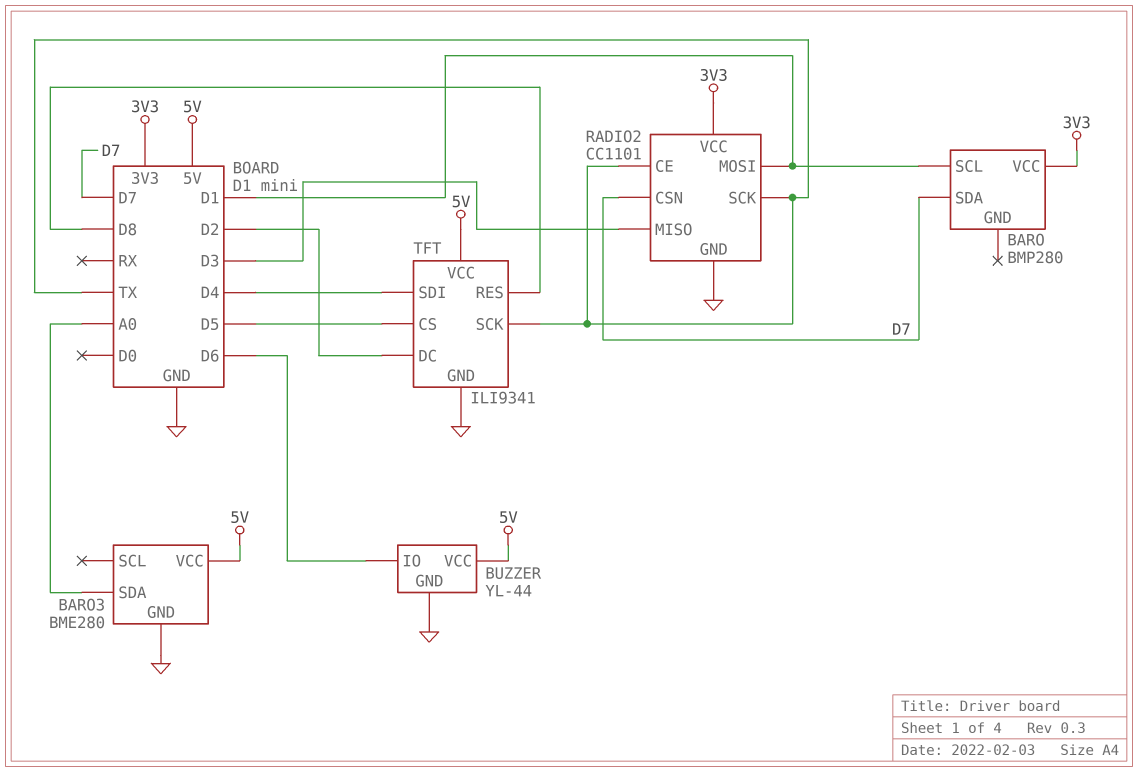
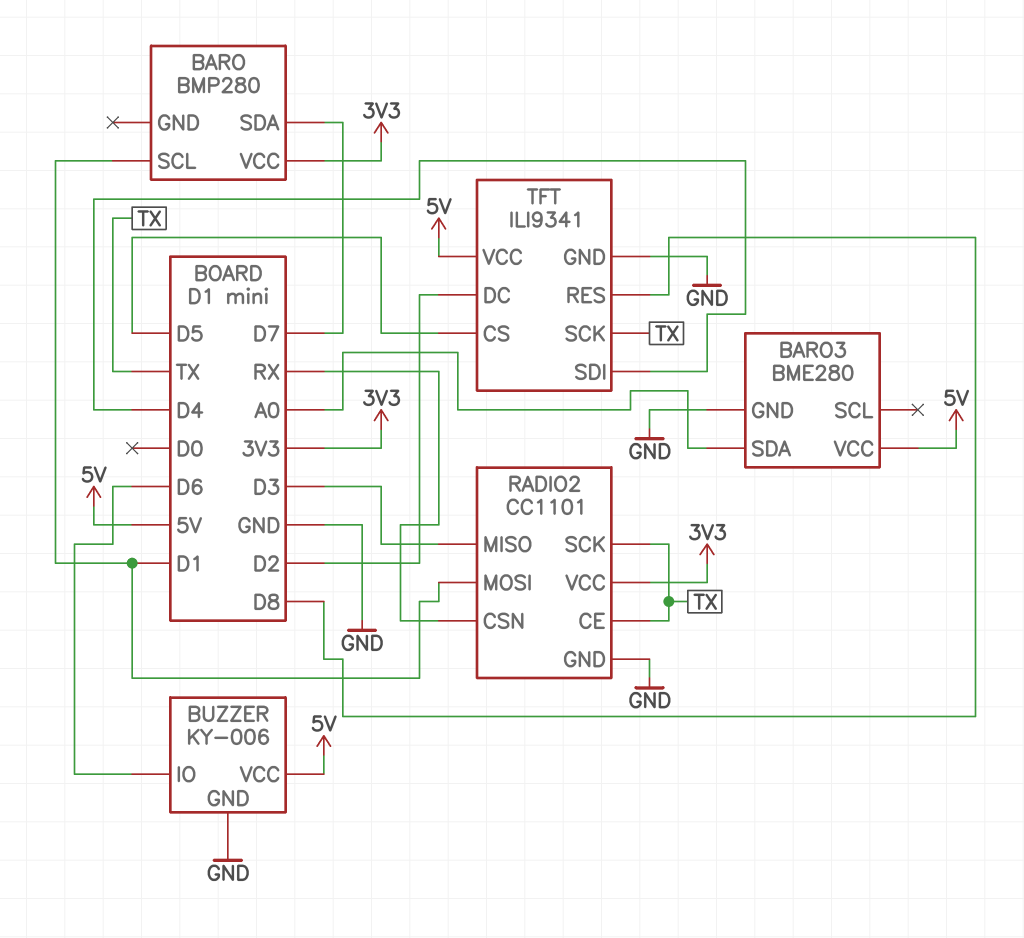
BUZZER: YL-44 -> KY-006
RADIO2 pin CSN: D7 -> RX

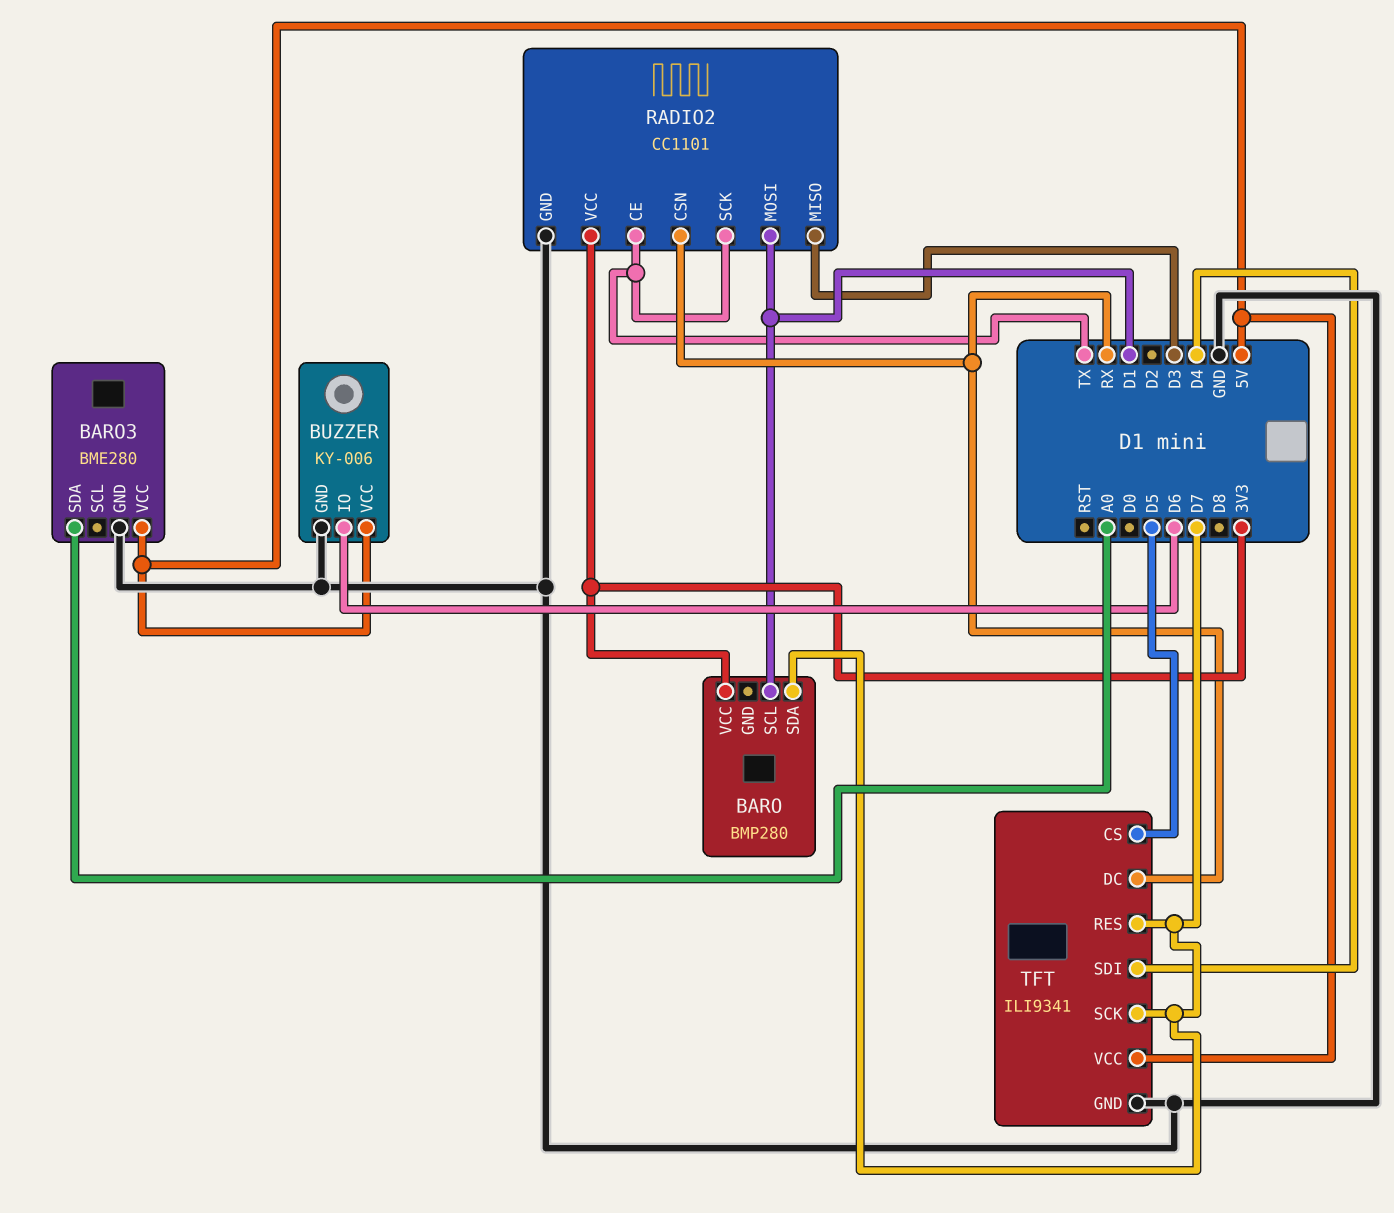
TFT pin DC: D2 -> RX
TFT pin RES: D8 -> D7
TFT pin SCK: TX -> D7

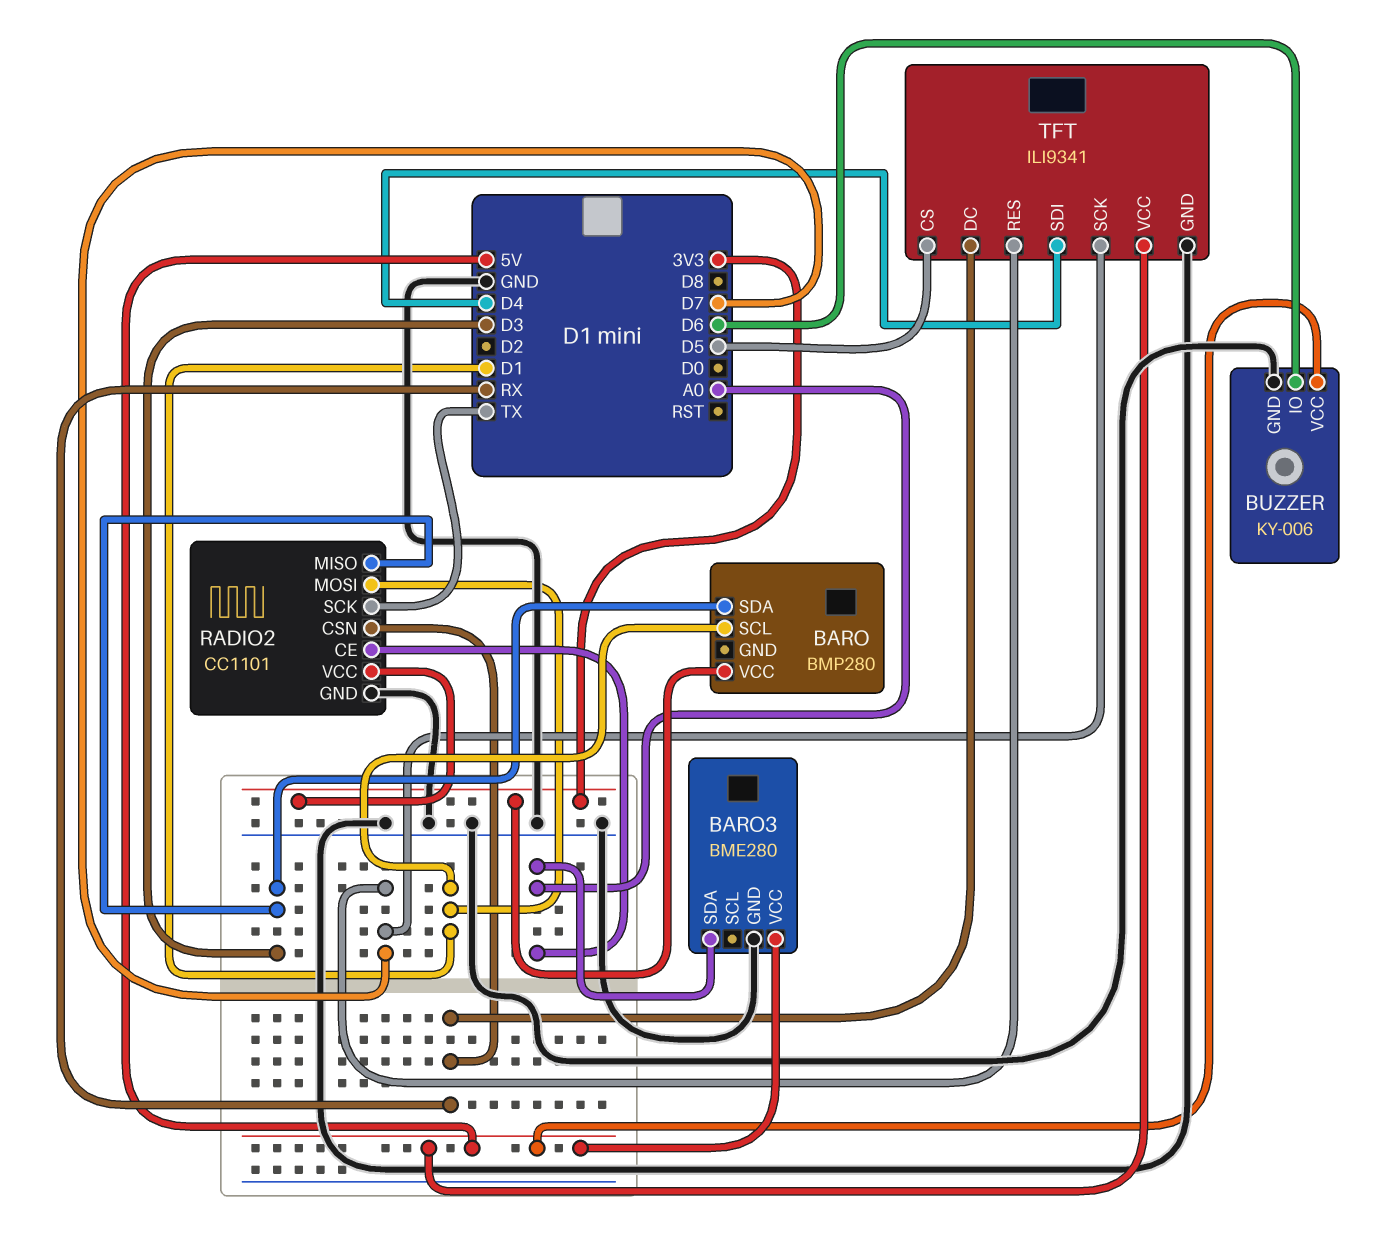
BARO pin SDA: D7 -> D3
RADIO2 pin CE: TX -> A0

